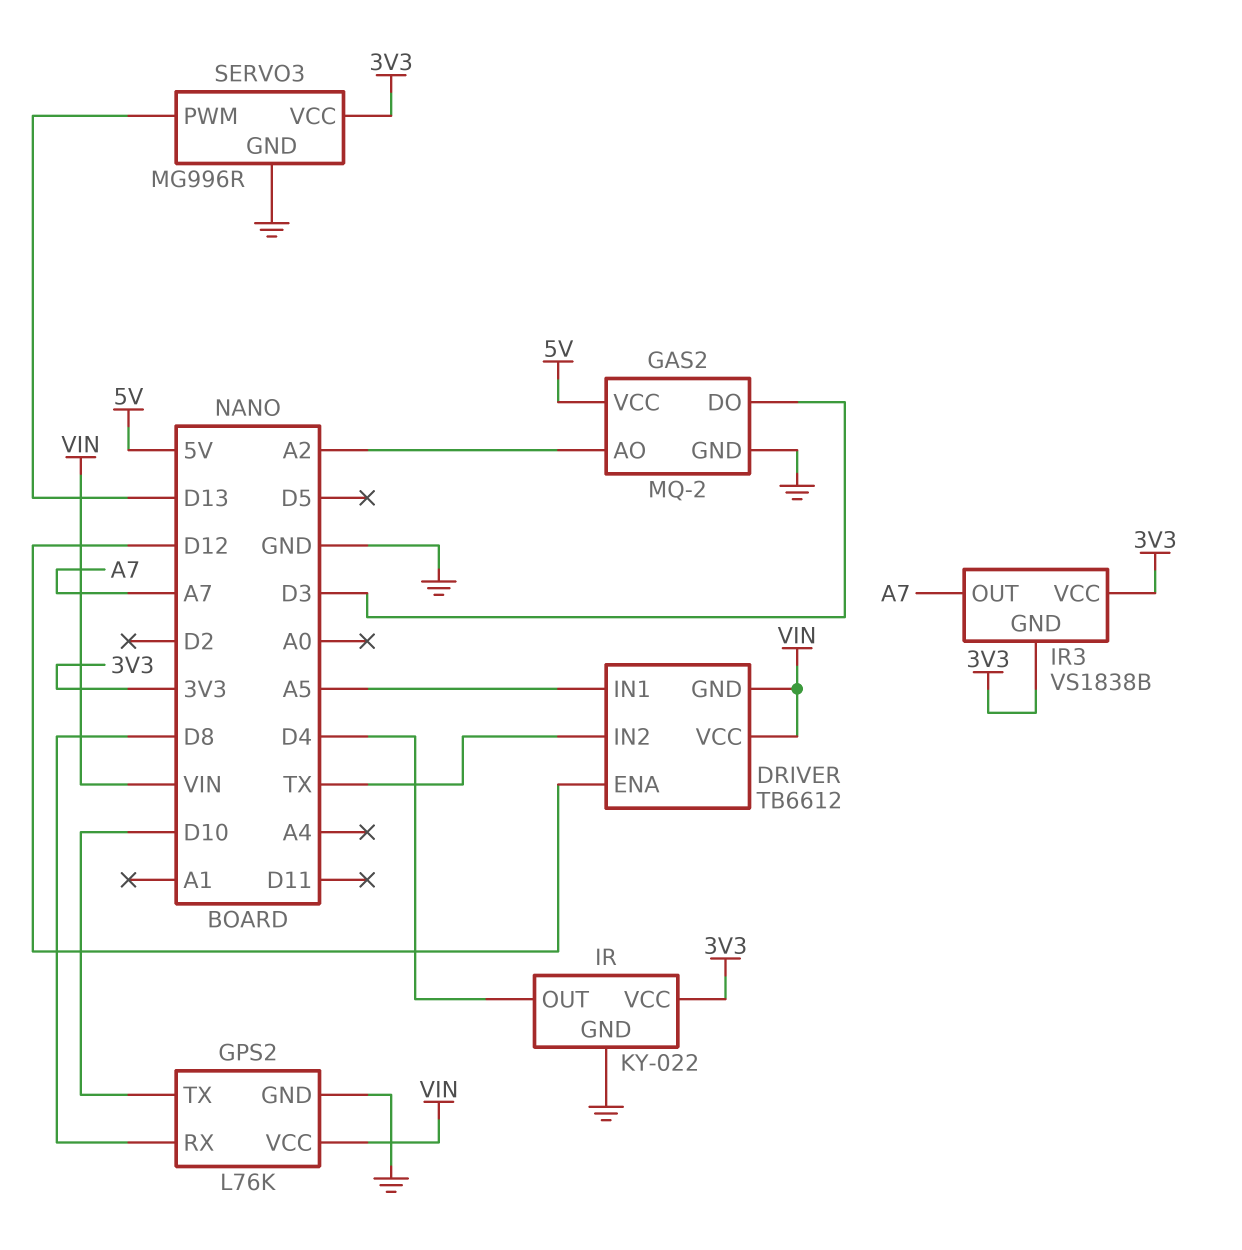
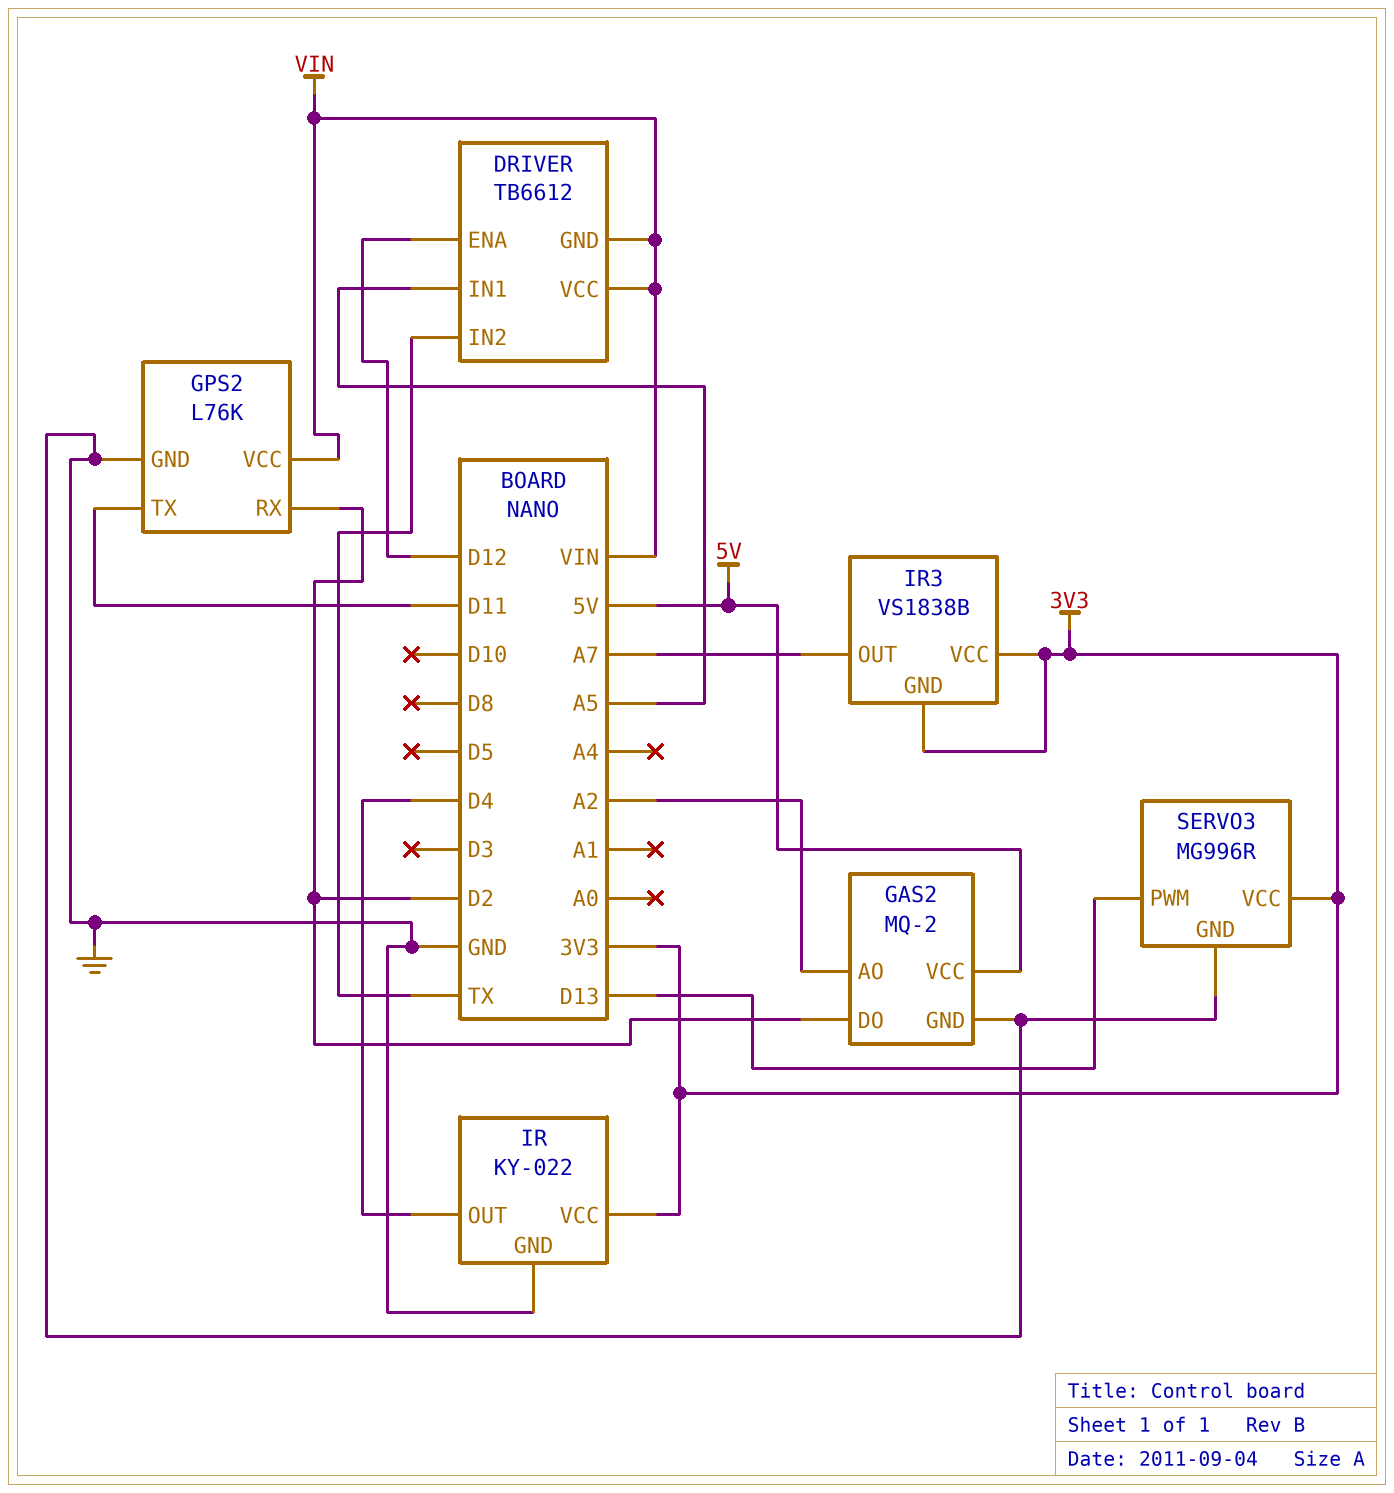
GAS2 pin DO: D3 -> D2
GPS2 pin RX: D8 -> D2
GPS2 pin TX: D10 -> D11

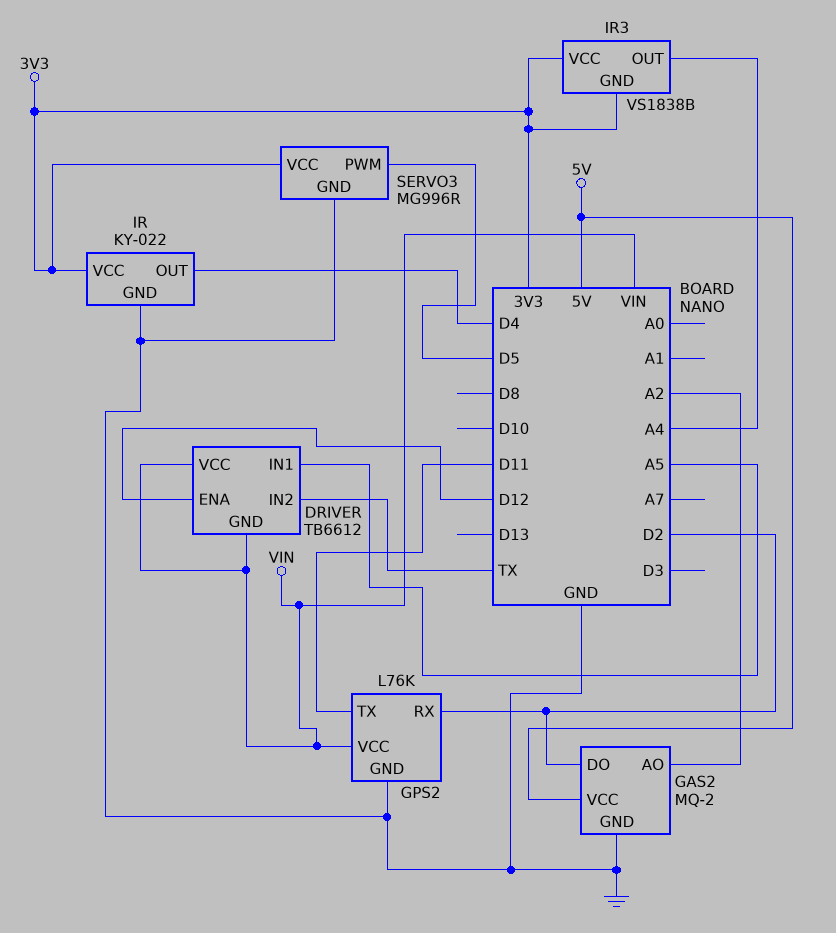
IR3 pin OUT: A7 -> A4
SERVO3 pin PWM: D13 -> D5

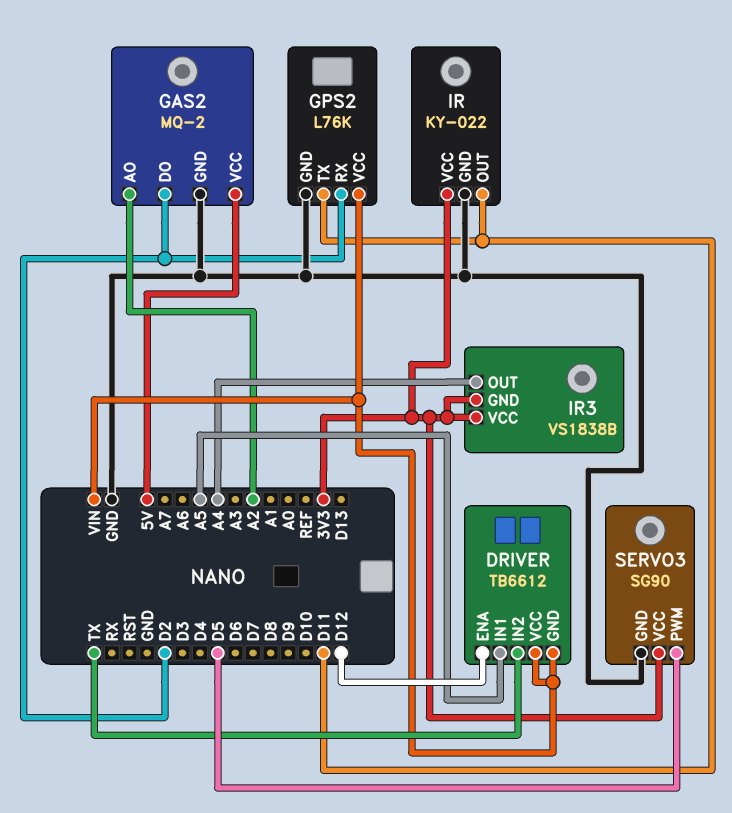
IR pin OUT: D4 -> D11
SERVO3: MG996R -> SG90

